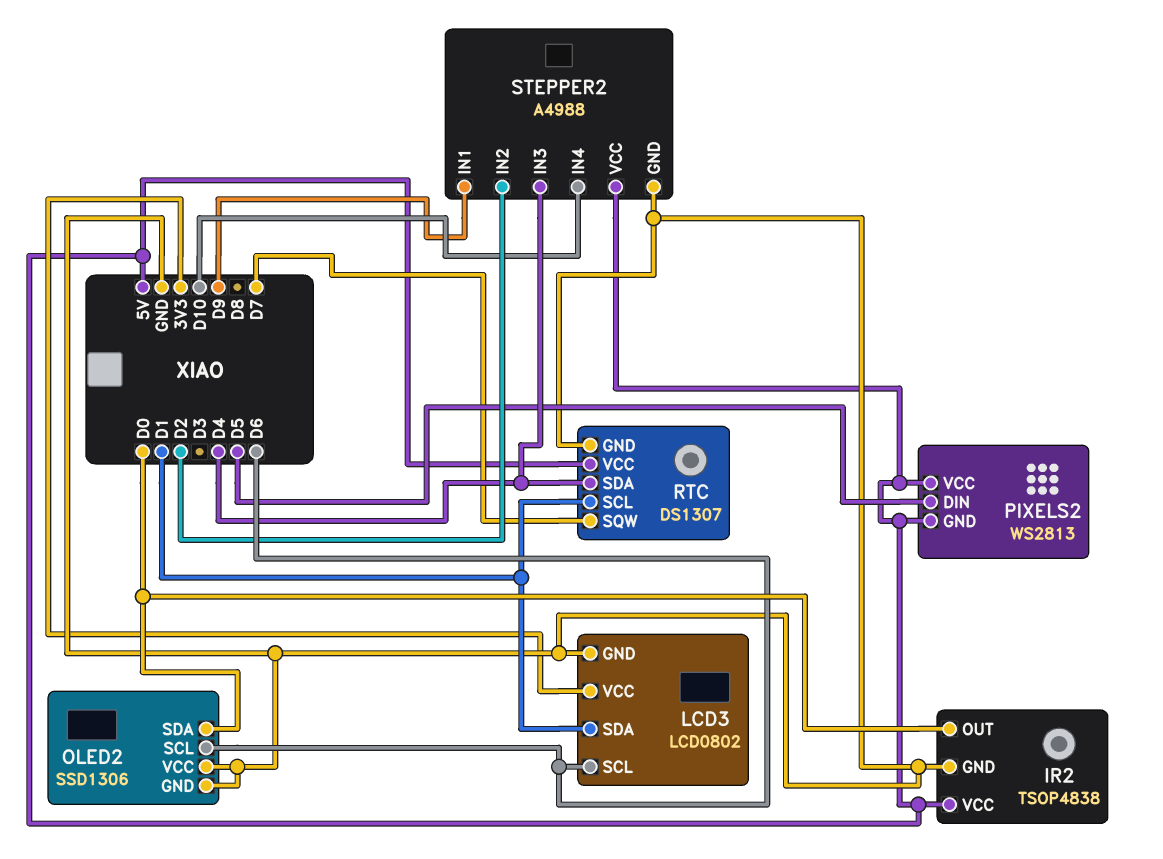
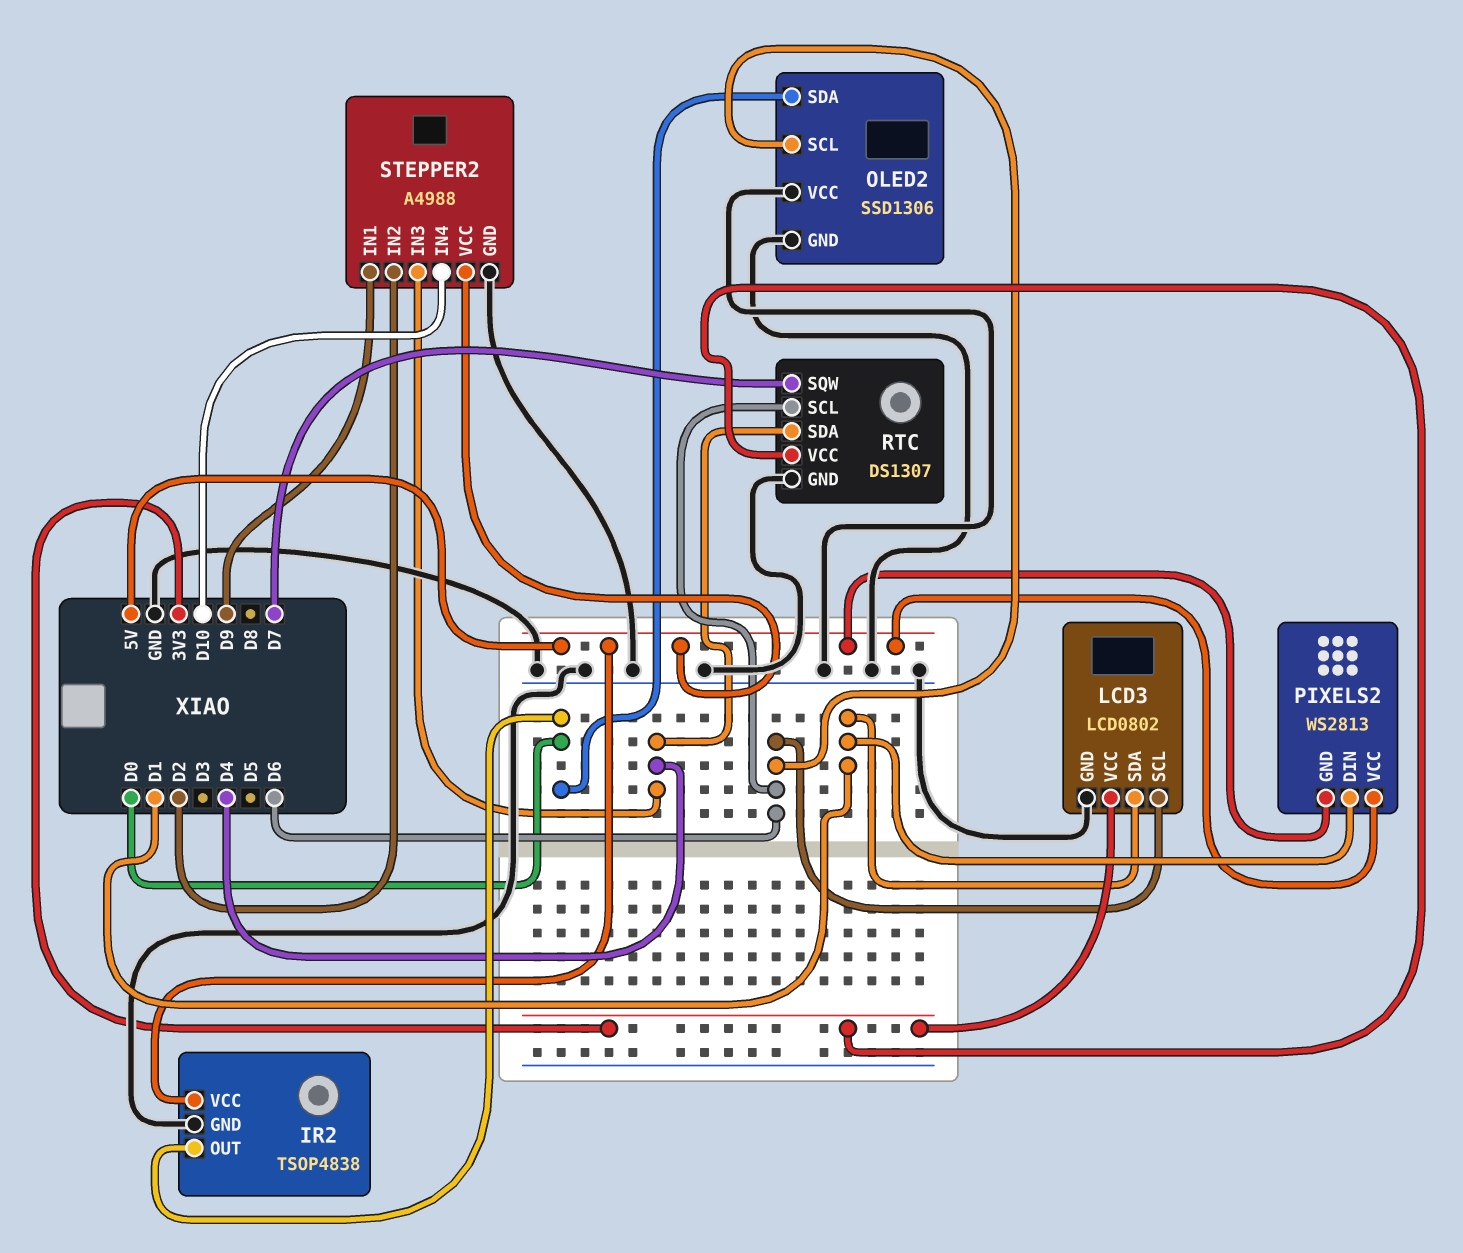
PIXELS2 pin DIN: D5 -> D1
RTC pin SCL: D1 -> D6
RTC pin VCC: 5V -> 3V3

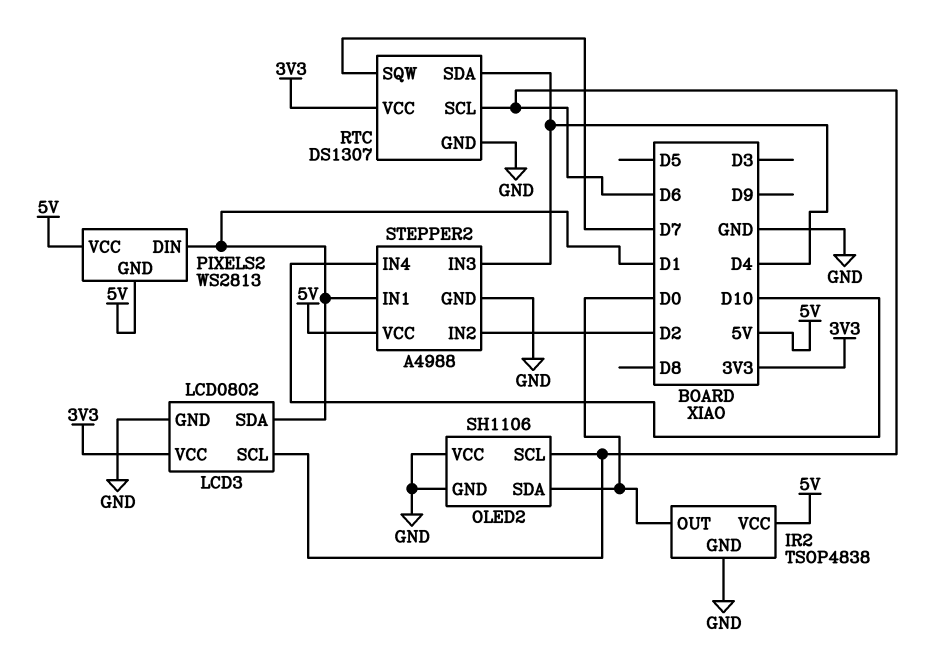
OLED2: SSD1306 -> SH1106
STEPPER2 pin IN1: D9 -> D1

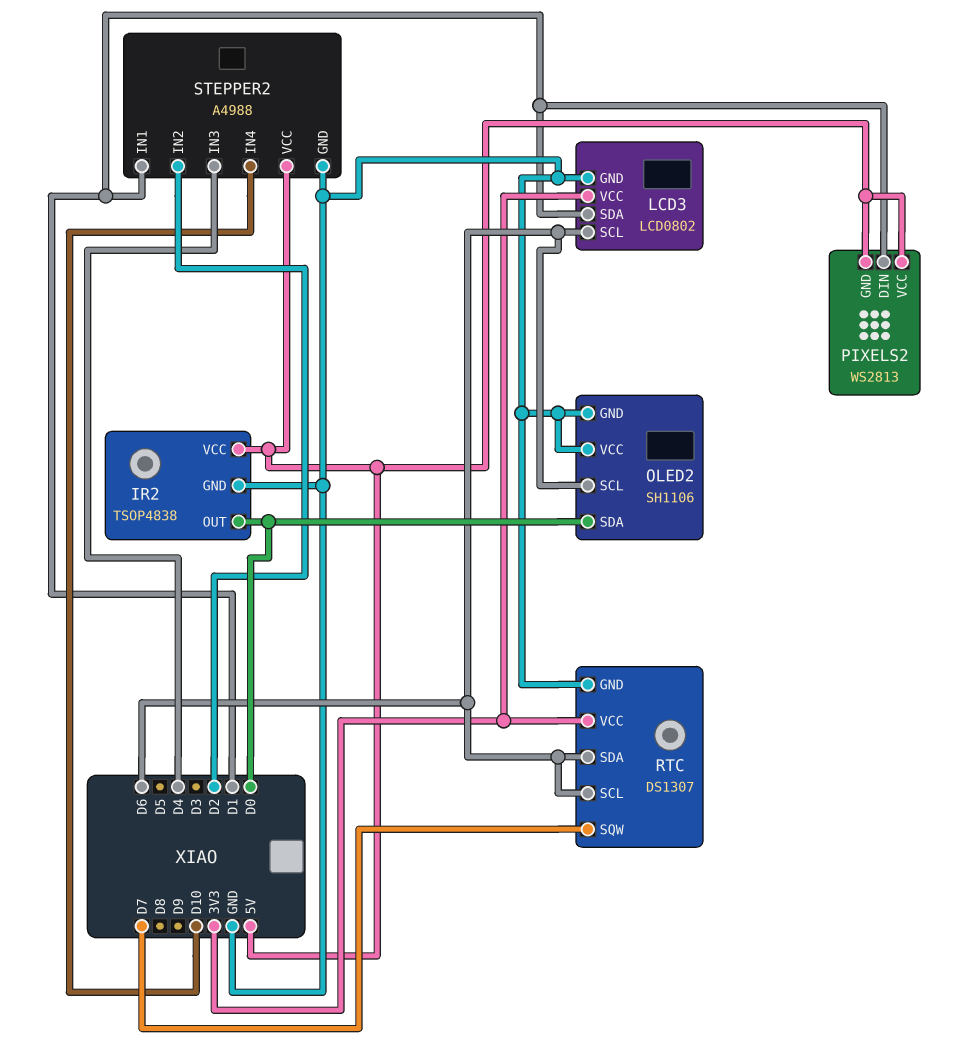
RTC pin SDA: D4 -> D6

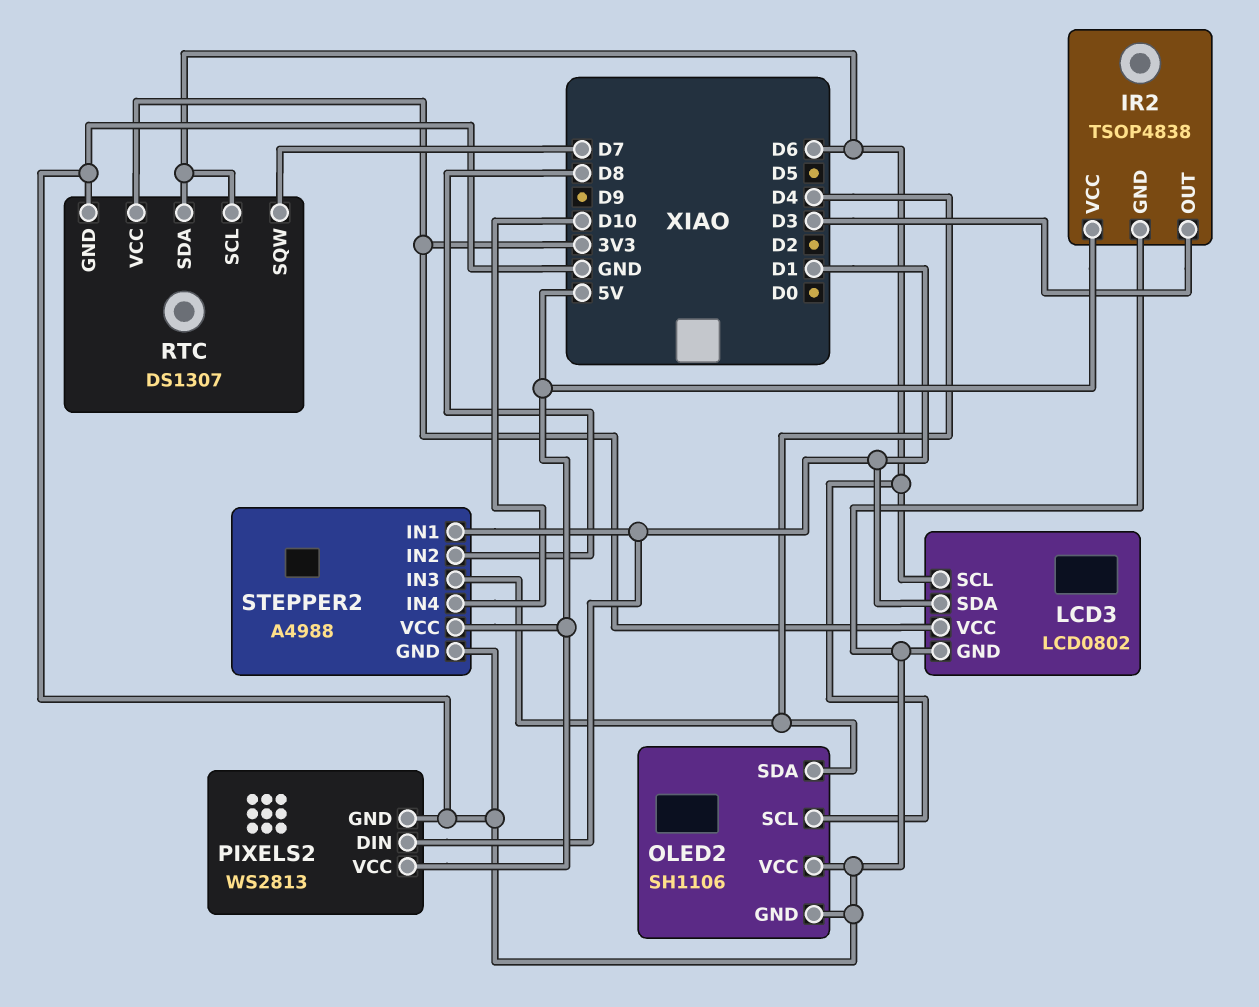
IR2 pin OUT: D0 -> D3
OLED2 pin SDA: D0 -> D4
PIXELS2 pin GND: 5V -> GND
STEPPER2 pin IN2: D2 -> D8

